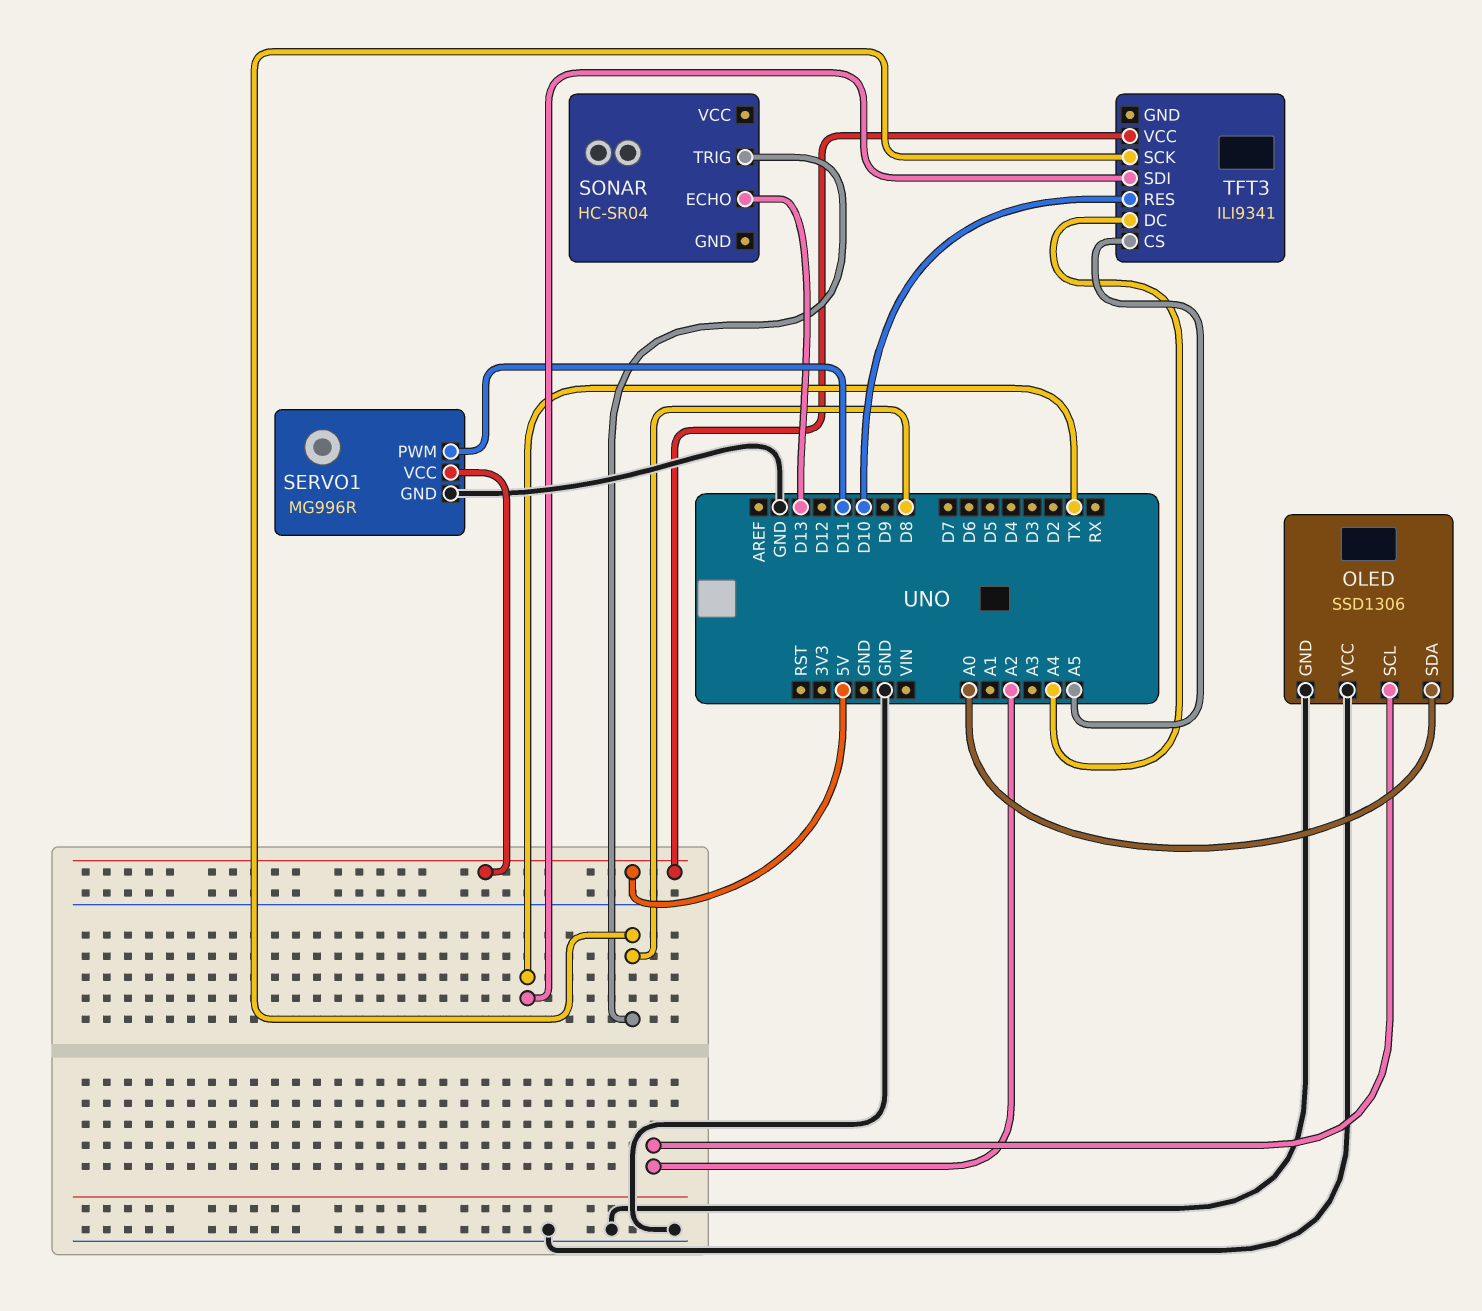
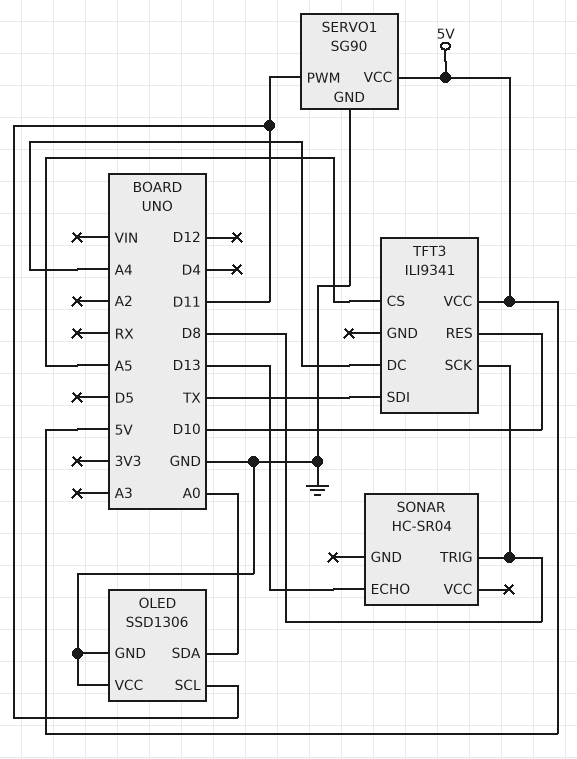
OLED pin SCL: A2 -> D11
SERVO1: MG996R -> SG90

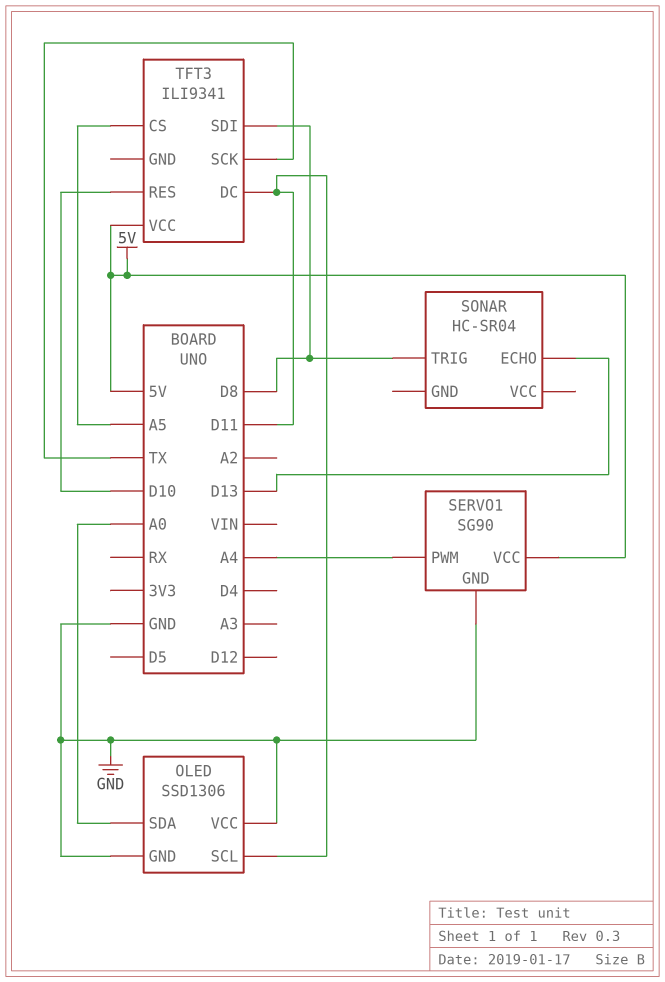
SERVO1 pin PWM: D11 -> A4
TFT3 pin DC: A4 -> D11
TFT3 pin SCK: D8 -> TX
TFT3 pin SDI: TX -> D8

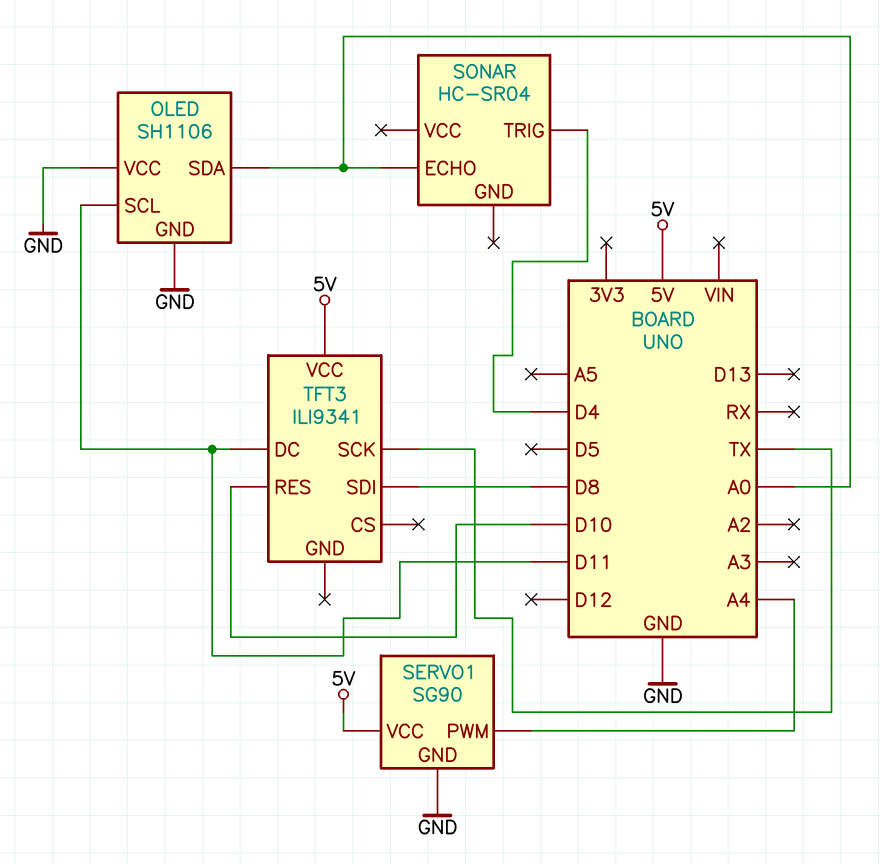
OLED: SSD1306 -> SH1106
SONAR pin ECHO: D13 -> A0
SONAR pin TRIG: D8 -> D4
TFT3 pin CS: A5 -> none

